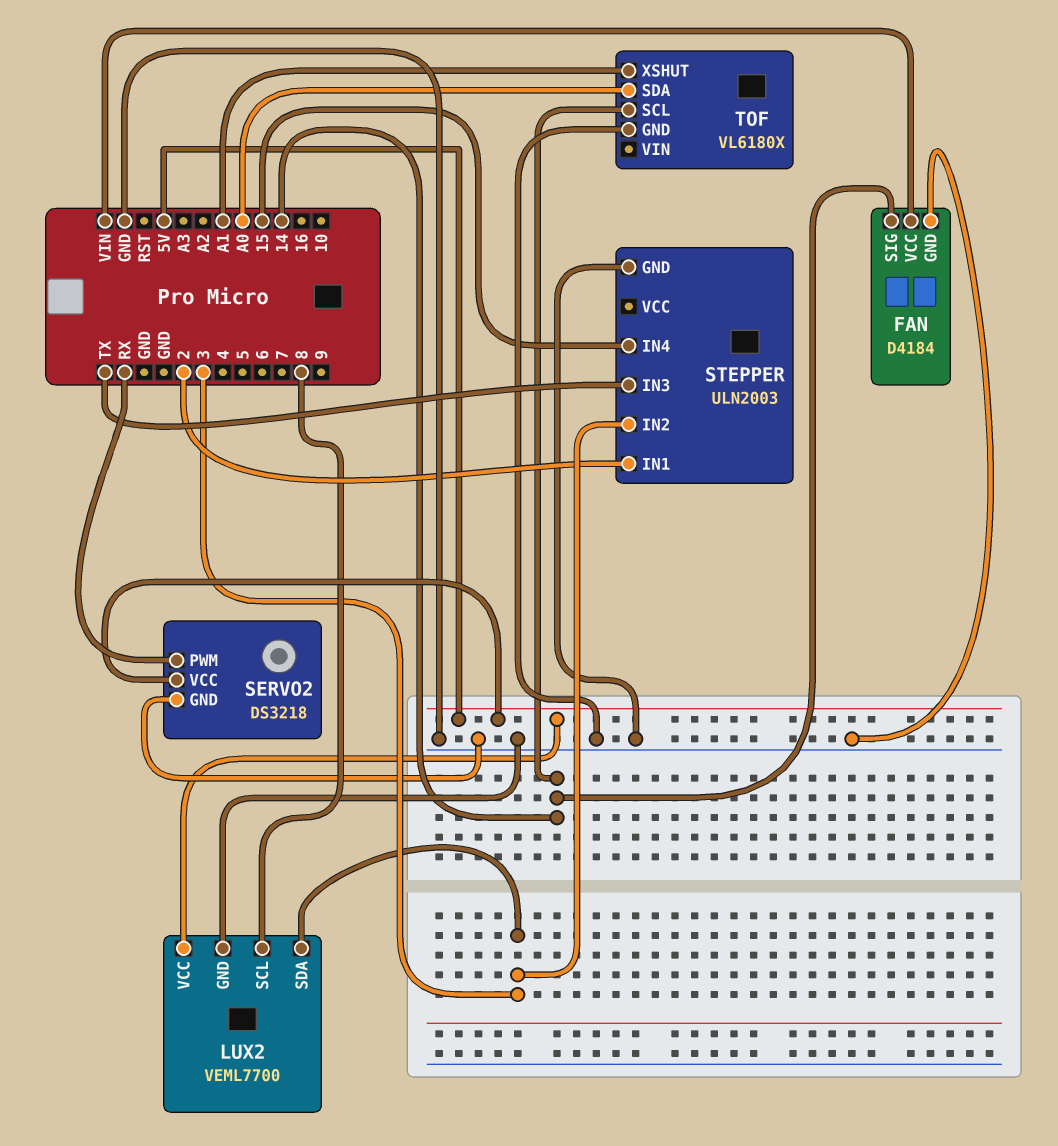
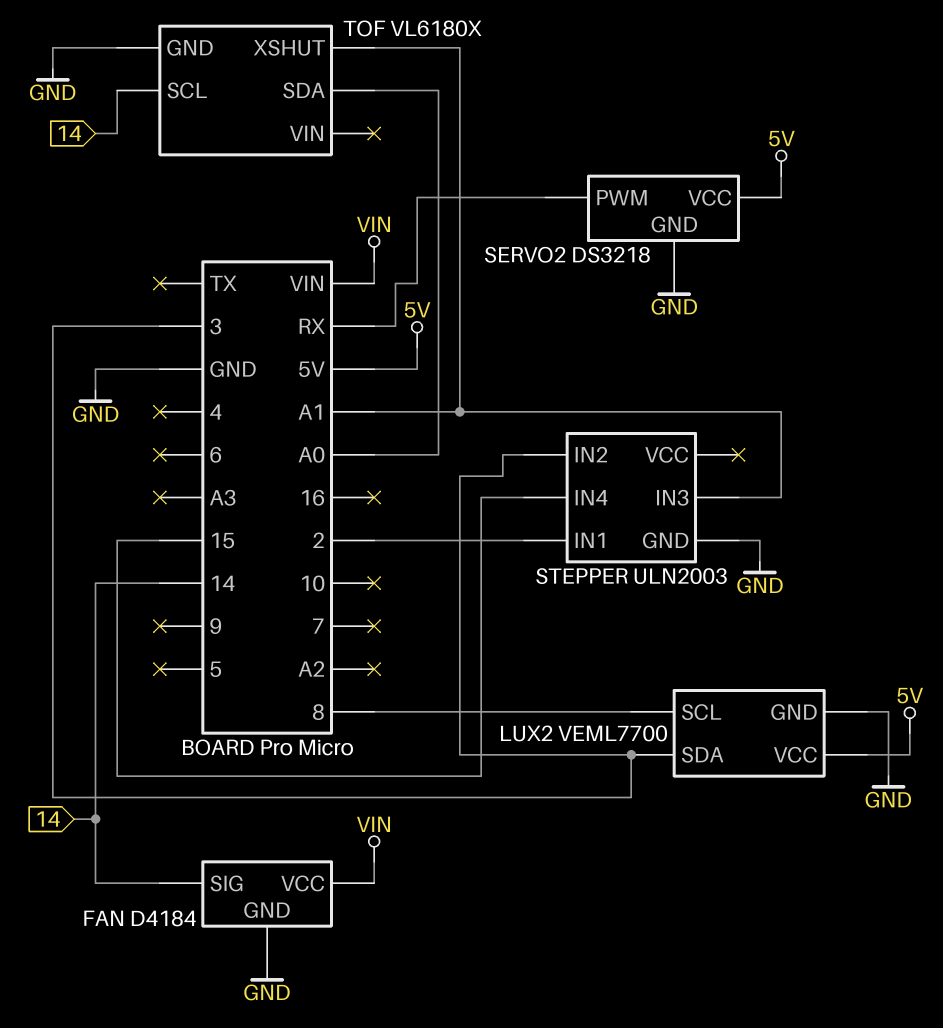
STEPPER pin IN3: TX -> A1

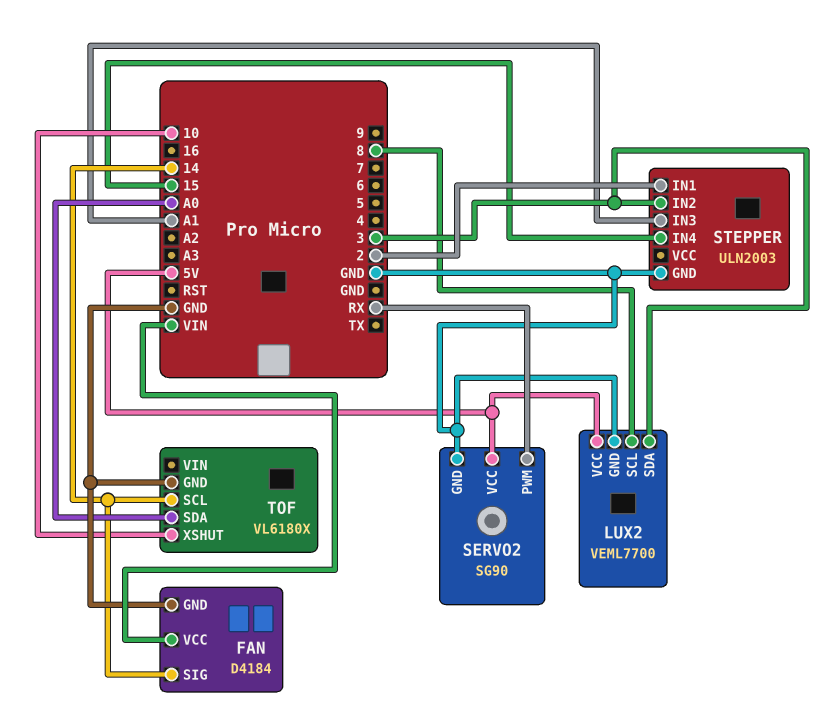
SERVO2: DS3218 -> SG90
TOF pin XSHUT: A1 -> 10

